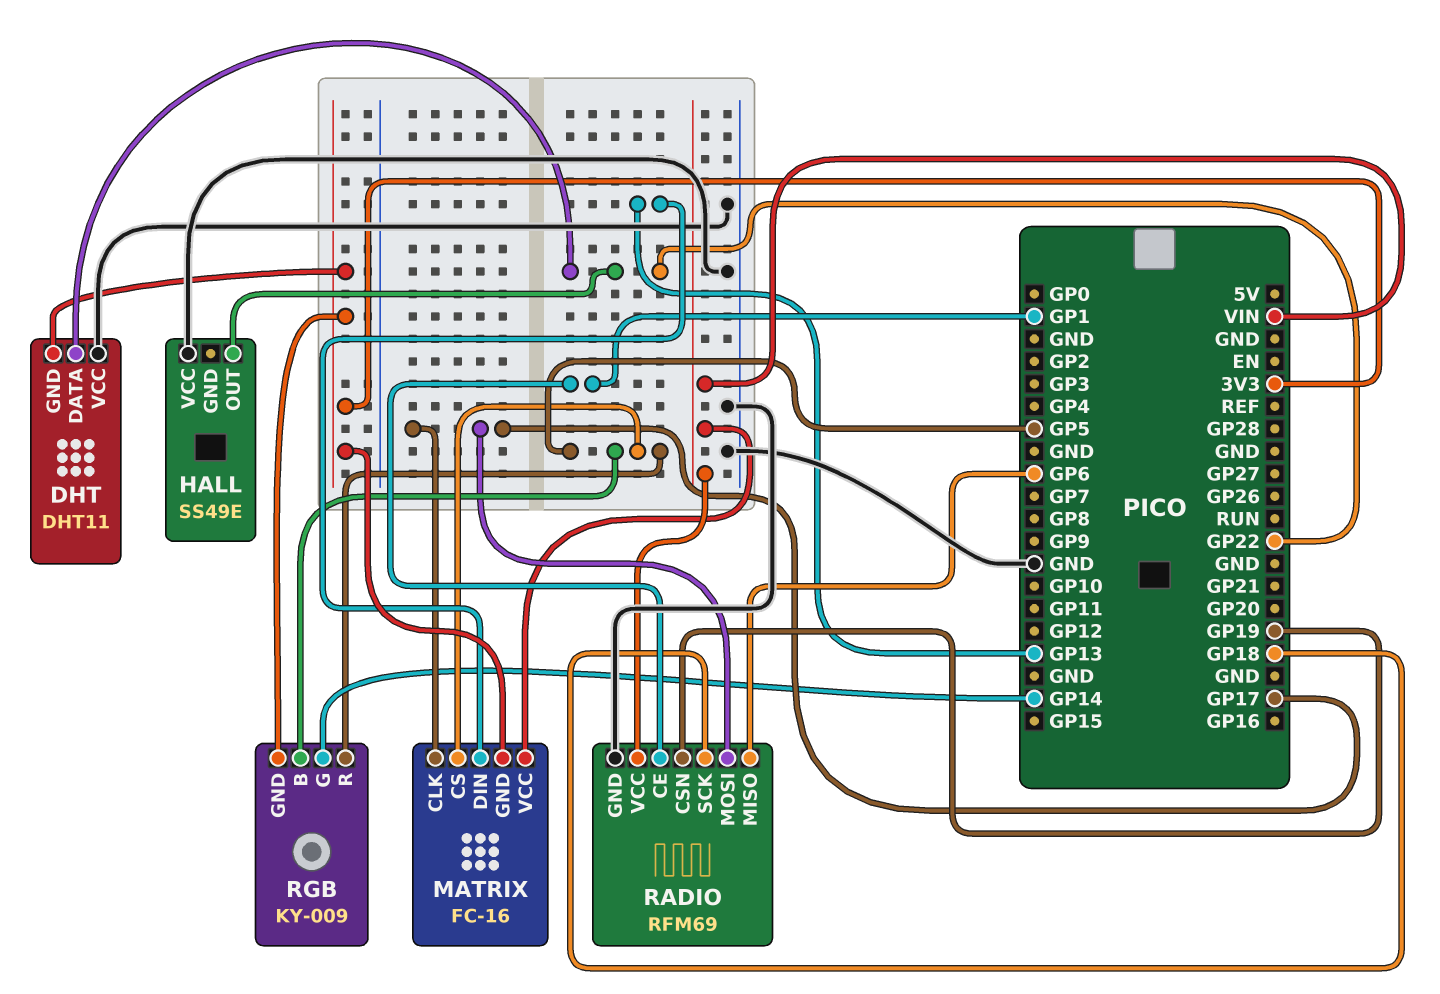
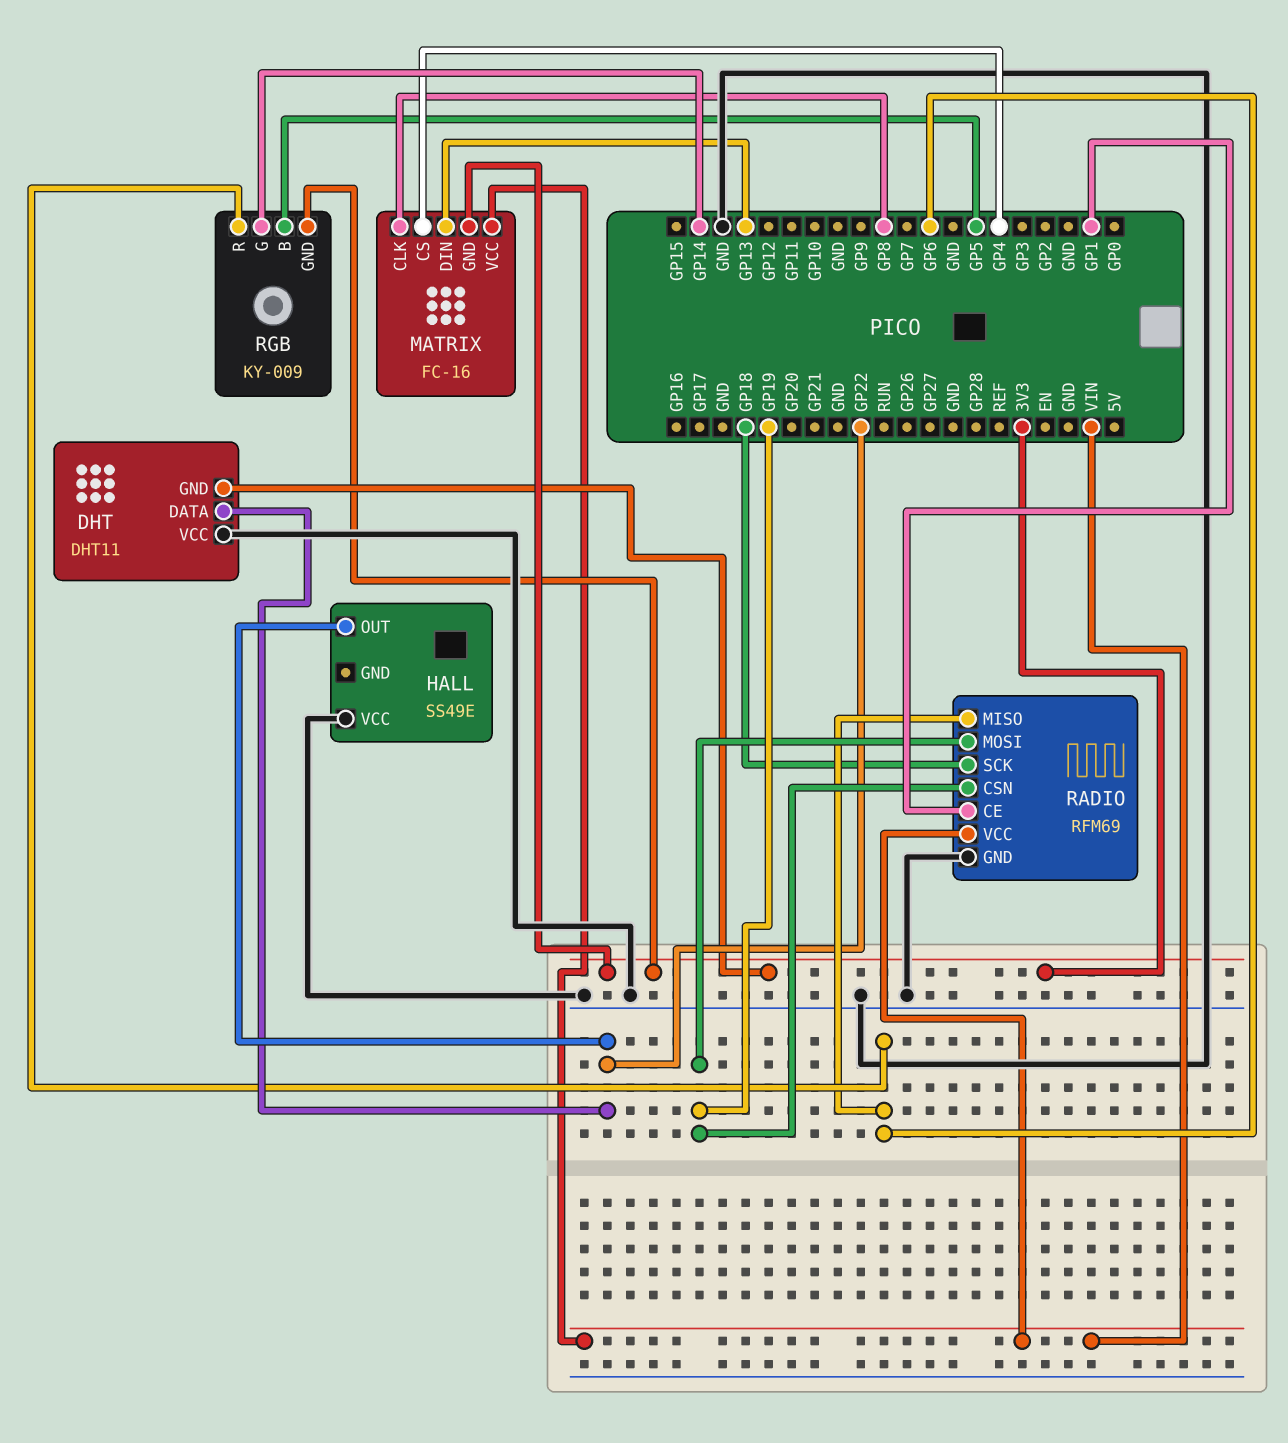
MATRIX pin CLK: GP17 -> GP8
MATRIX pin CS: GP5 -> GP4
RADIO pin MOSI: GP17 -> GP19
RGB pin R: GP5 -> GP6

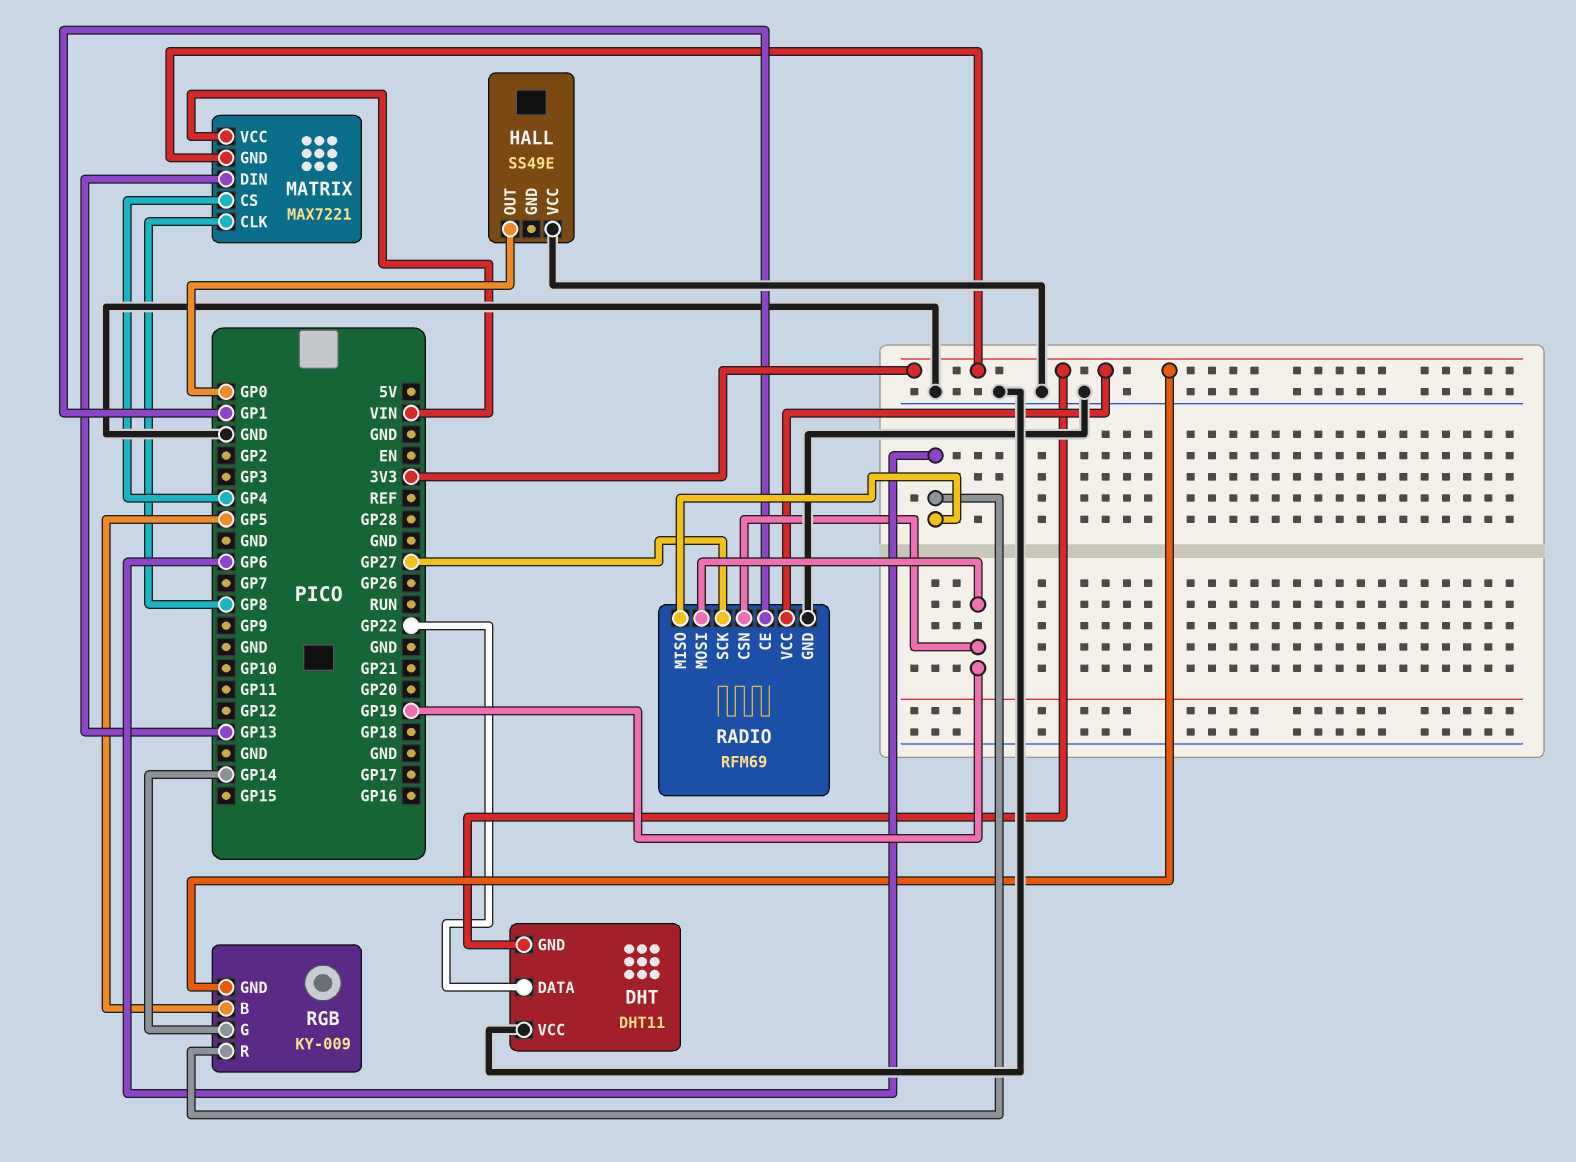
HALL pin OUT: GP22 -> GP0
MATRIX: FC-16 -> MAX7221
RADIO pin SCK: GP18 -> GP27
RADIO pin VCC: VIN -> 3V3

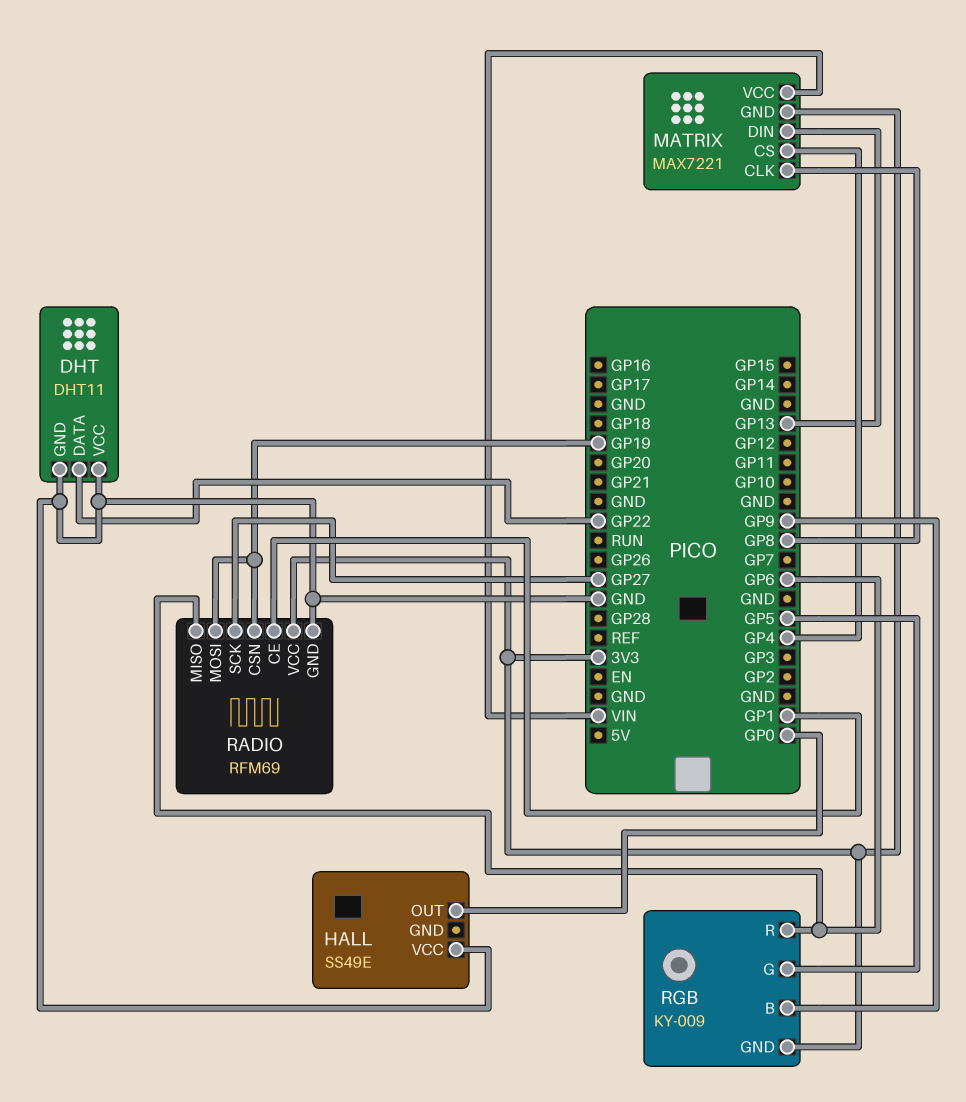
DHT pin GND: 3V3 -> GND
RGB pin B: GP5 -> GP9
RGB pin G: GP14 -> GP5

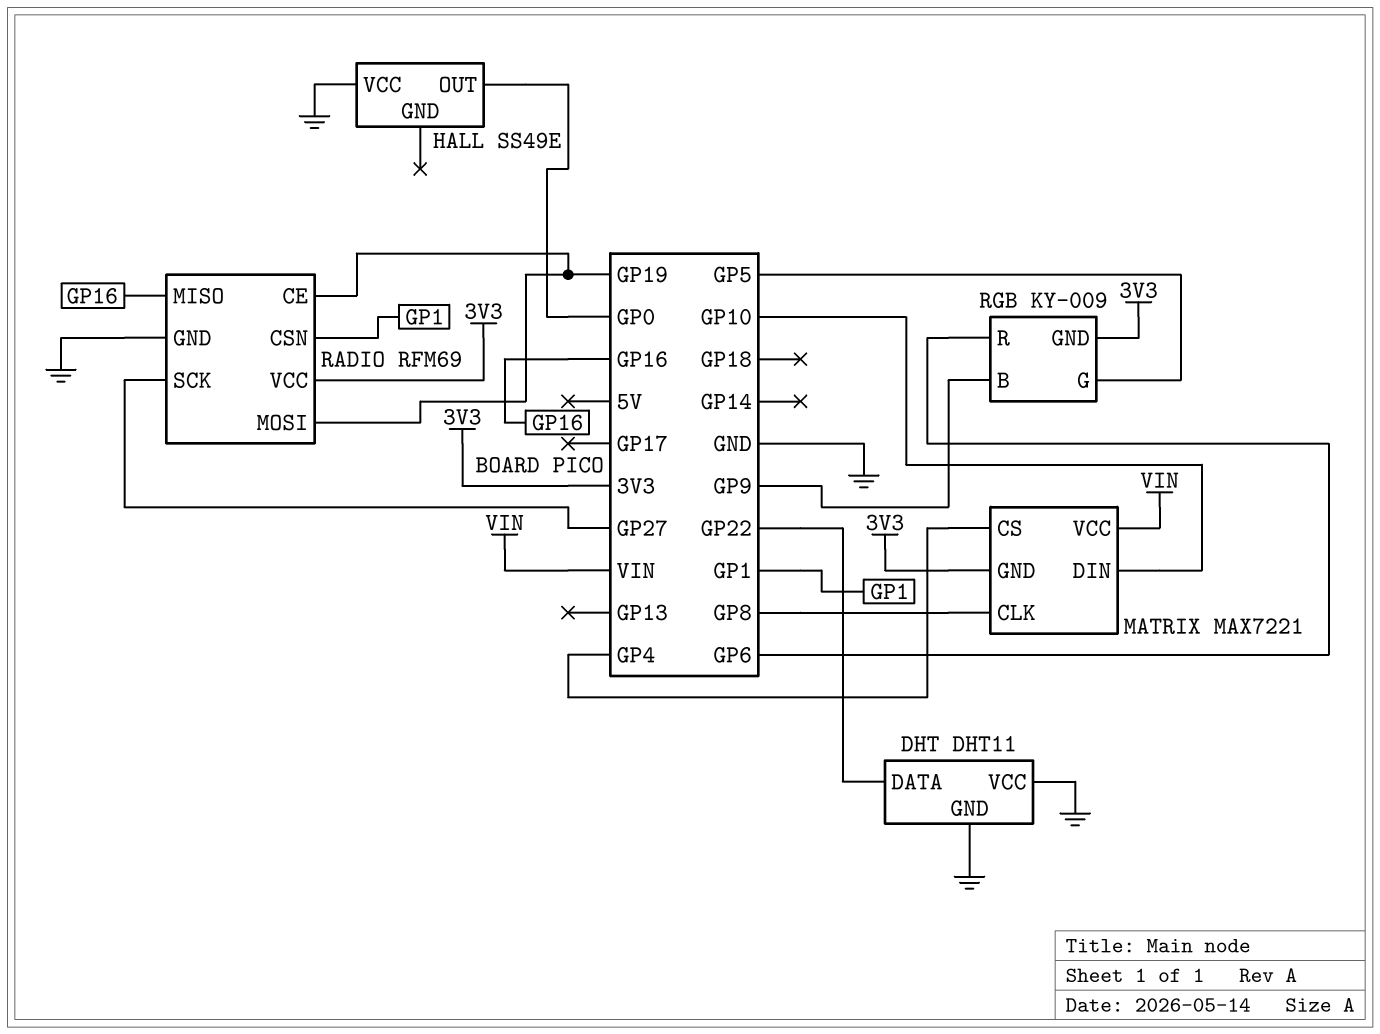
MATRIX pin DIN: GP13 -> GP10
RADIO pin CE: GP1 -> GP19
RADIO pin CSN: GP19 -> GP1
RADIO pin MISO: GP6 -> GP16

